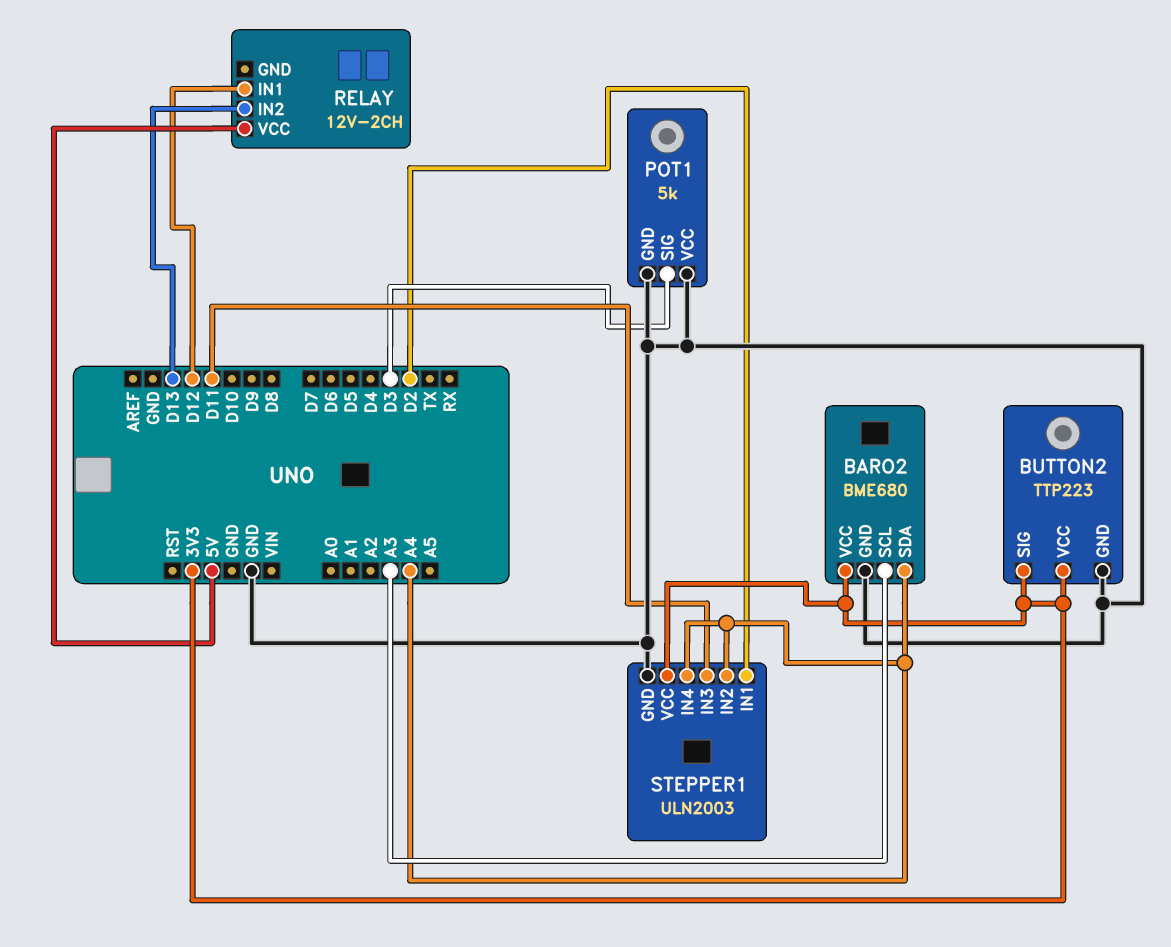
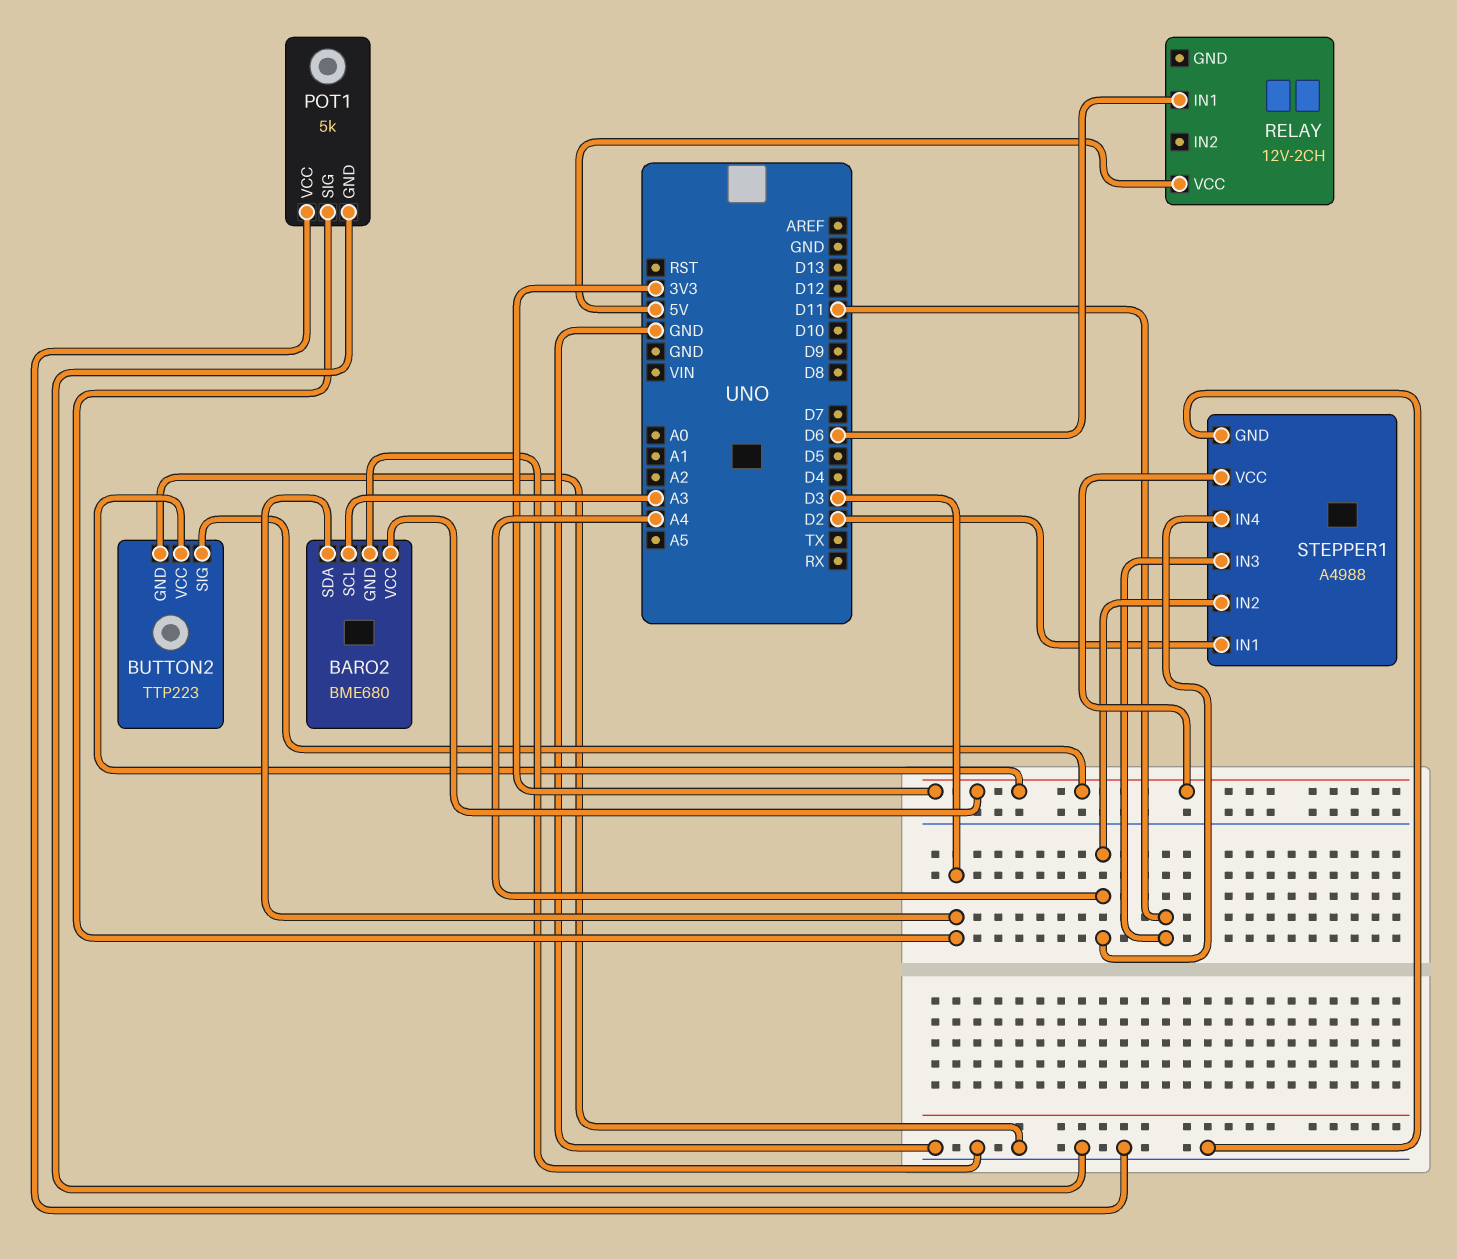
BARO2 pin SDA: A4 -> D3
RELAY pin IN1: D12 -> D6
RELAY pin IN2: D13 -> none
STEPPER1: ULN2003 -> A4988

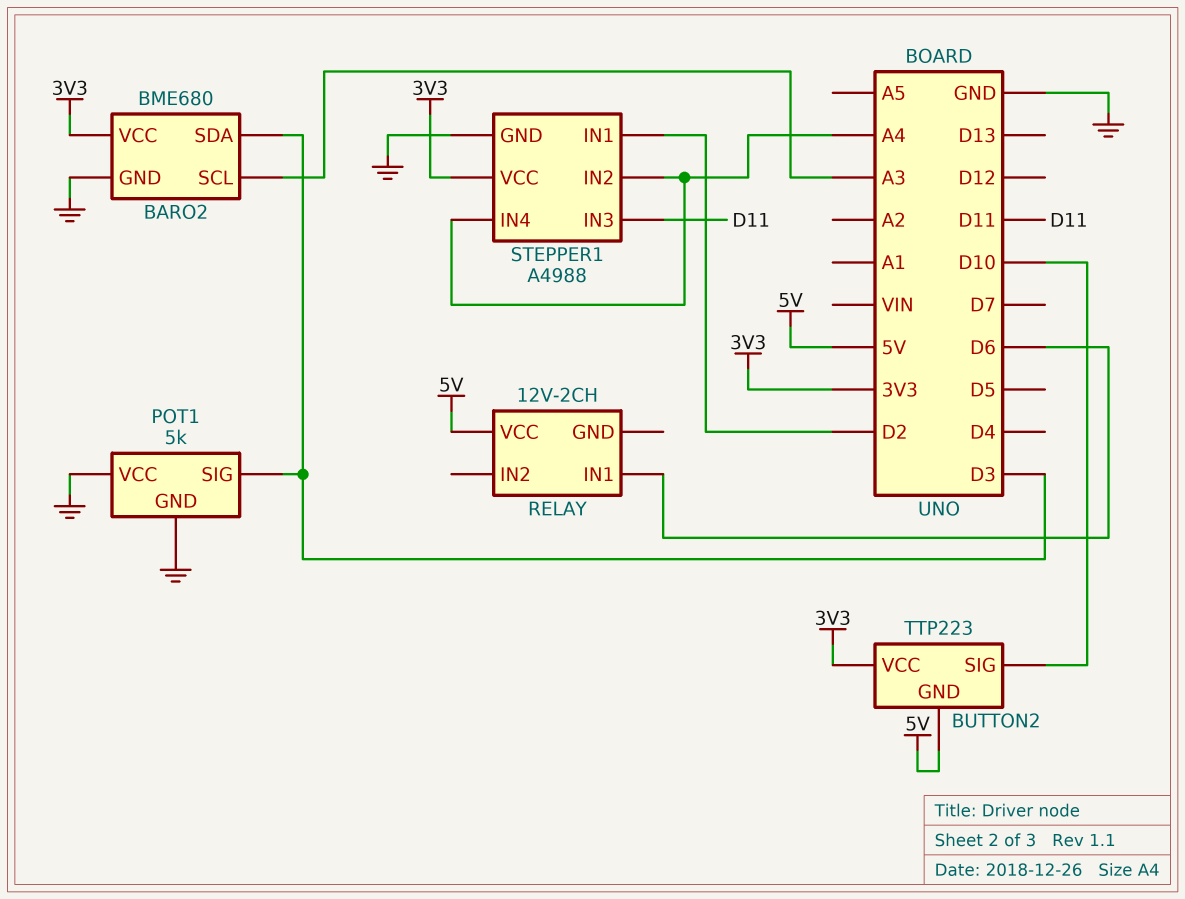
BUTTON2 pin GND: GND -> 5V
BUTTON2 pin SIG: 3V3 -> D10

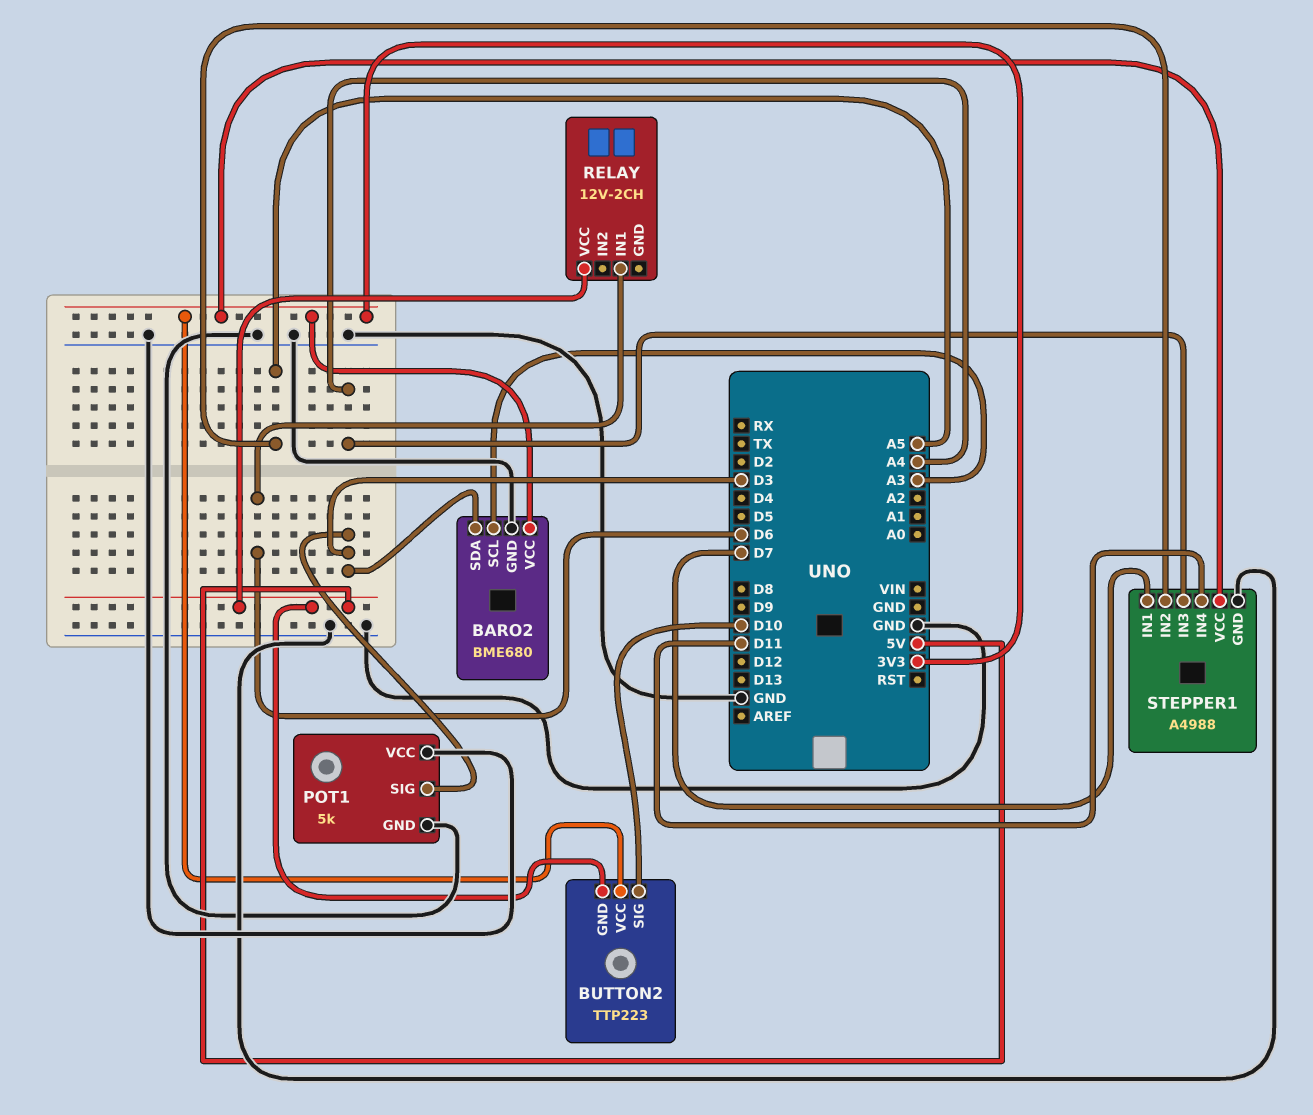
STEPPER1 pin IN1: D2 -> D7
STEPPER1 pin IN2: A4 -> A5
STEPPER1 pin IN3: D11 -> A4
STEPPER1 pin IN4: A4 -> D11

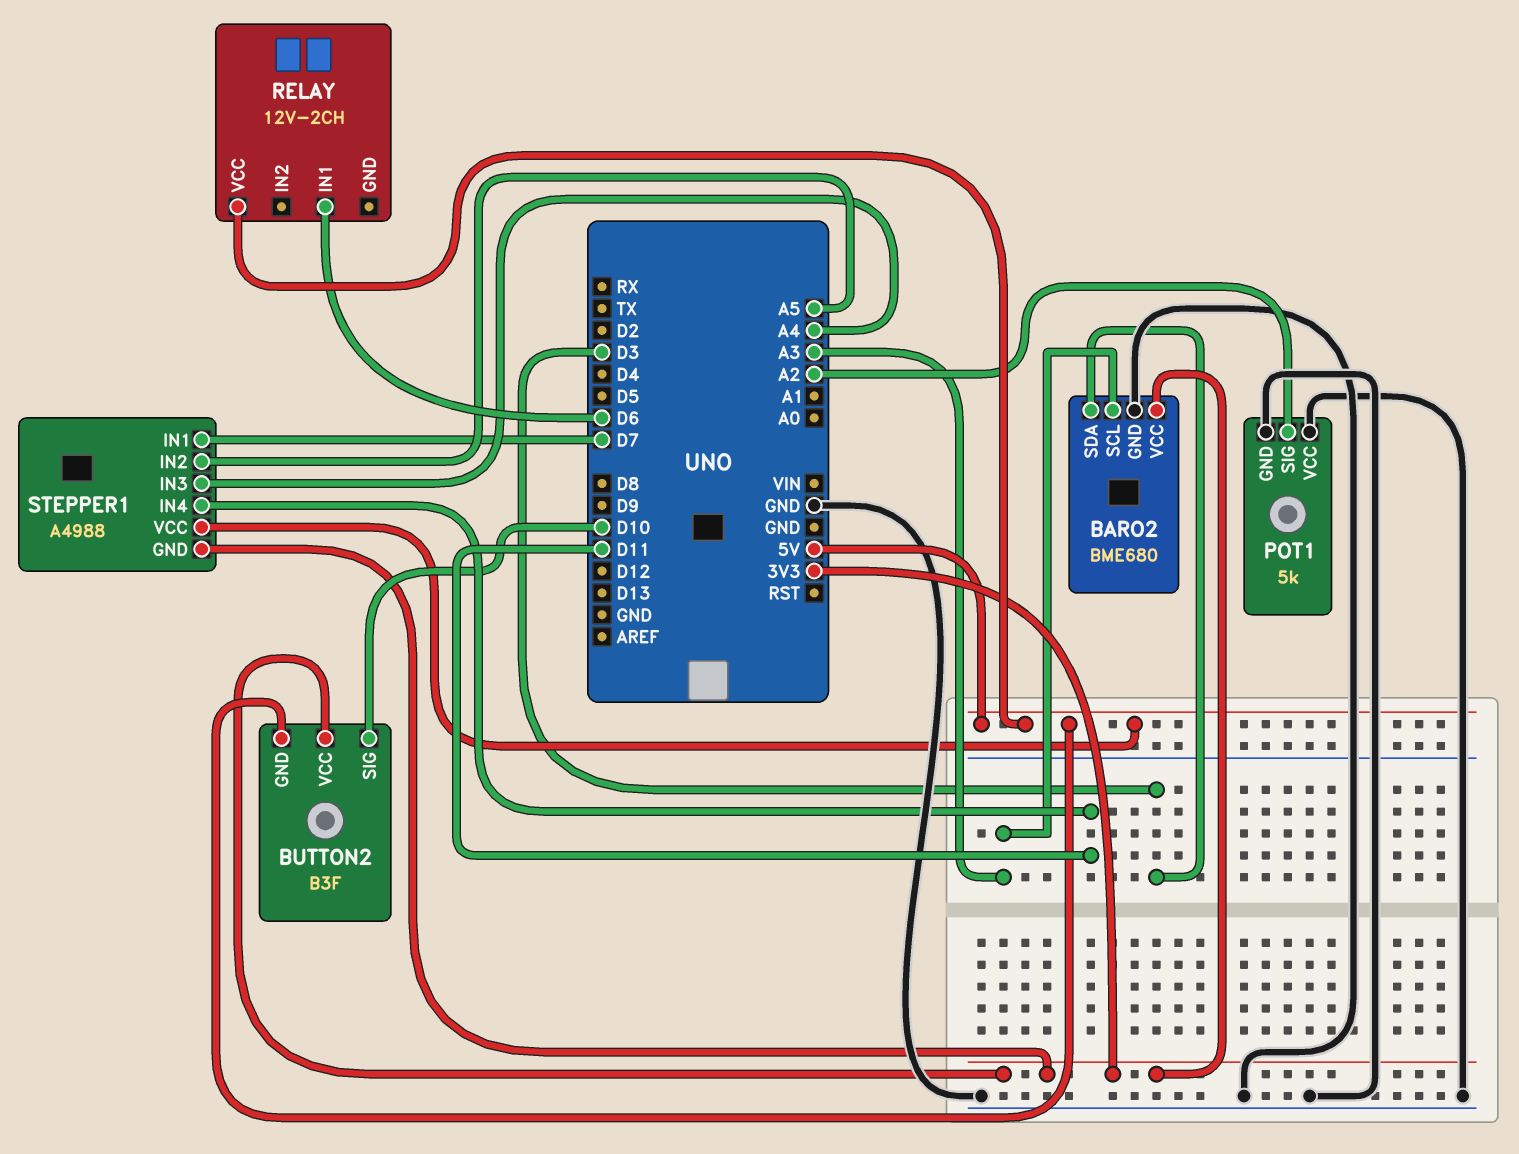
BUTTON2: TTP223 -> B3F
POT1 pin SIG: D3 -> A2
STEPPER1 pin GND: GND -> 3V3
STEPPER1 pin VCC: 3V3 -> 5V

